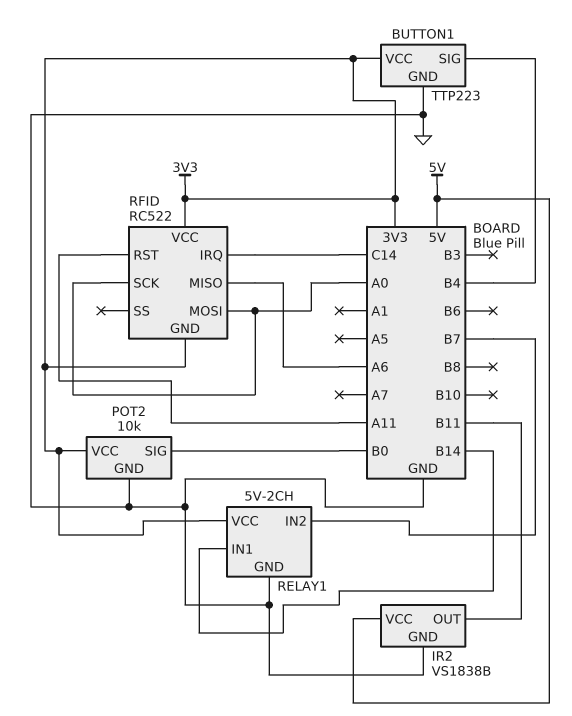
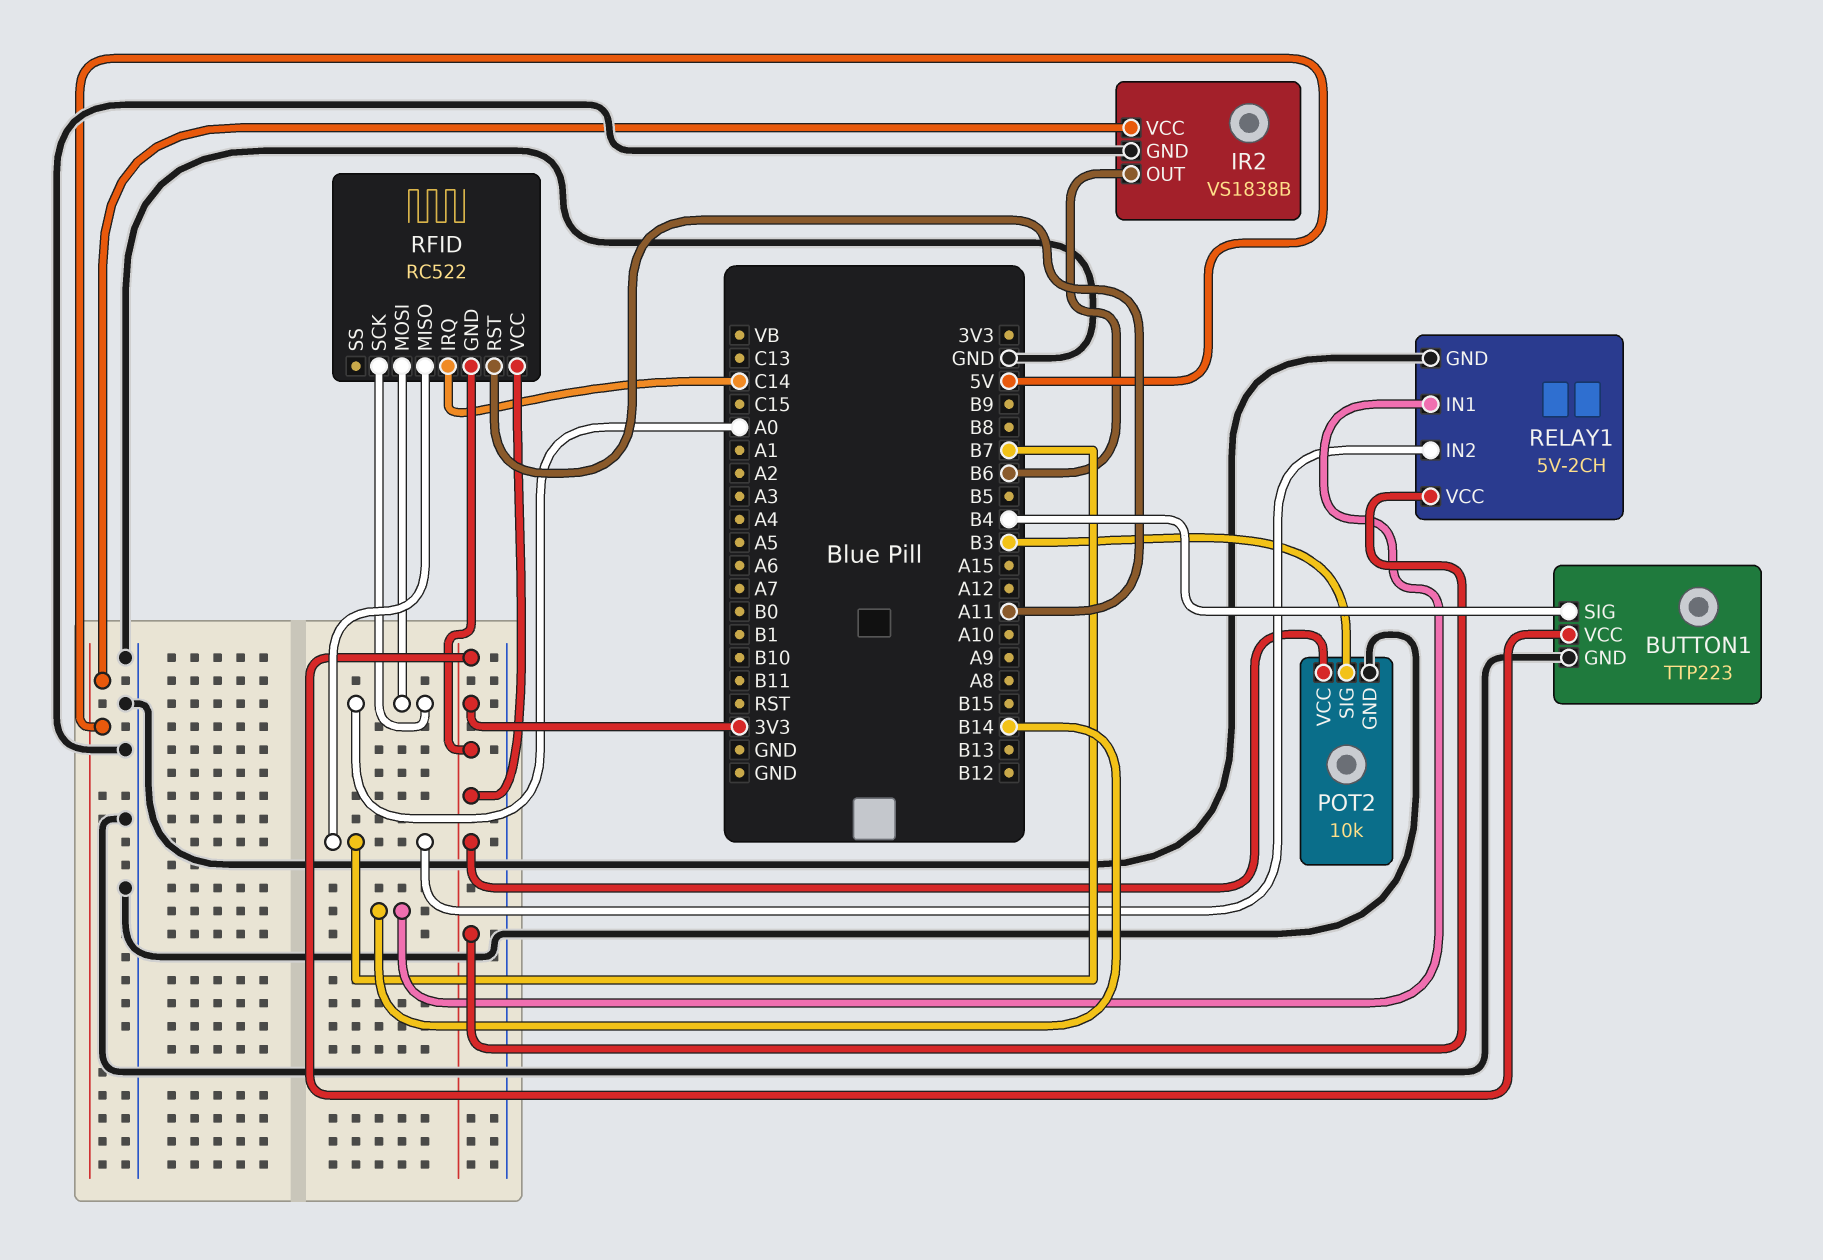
IR2 pin OUT: B11 -> B6
POT2 pin SIG: B0 -> B3
RFID pin MISO: A6 -> B7

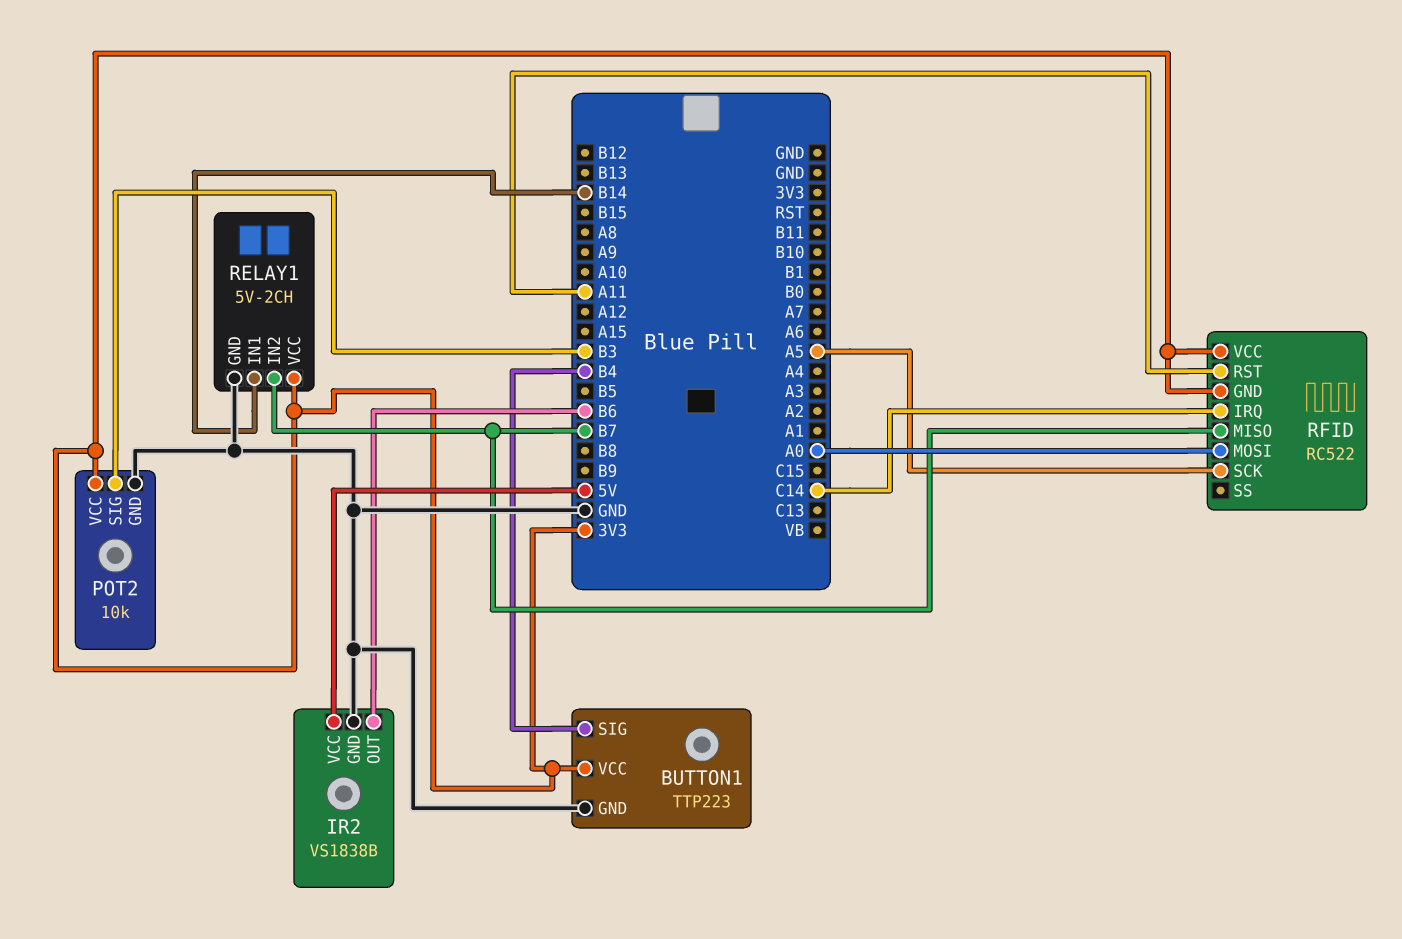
RFID pin SCK: A0 -> A5

